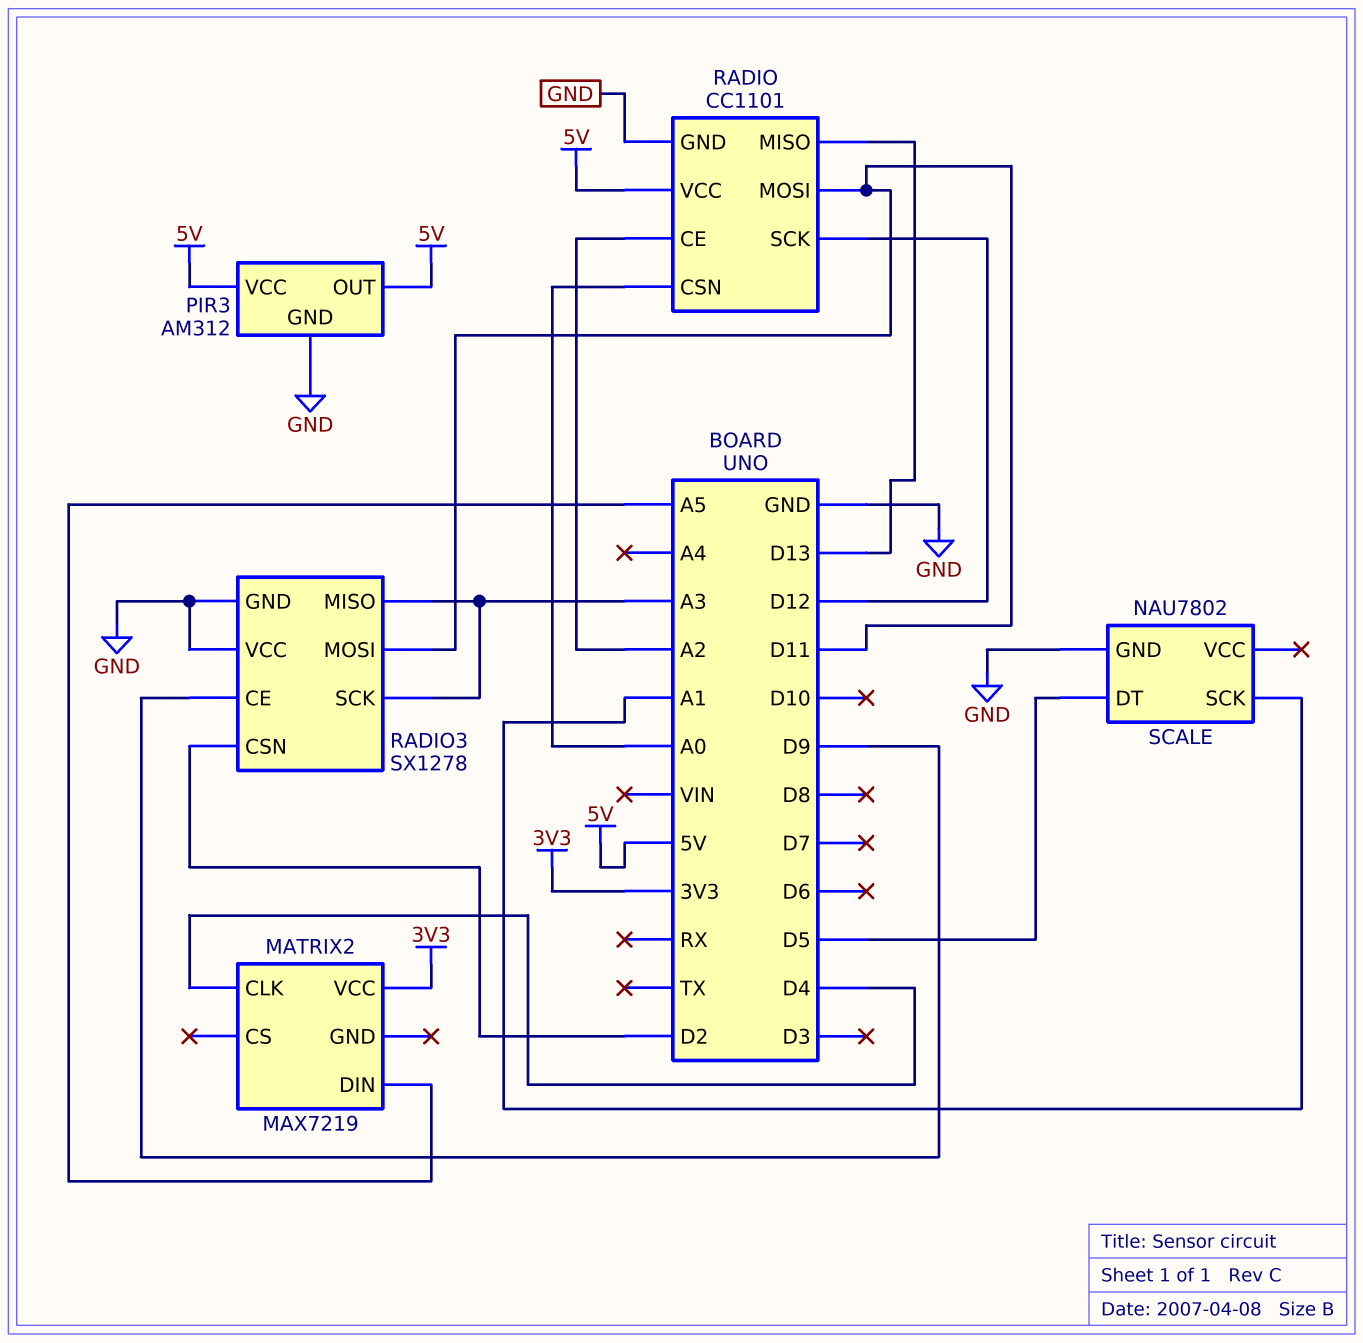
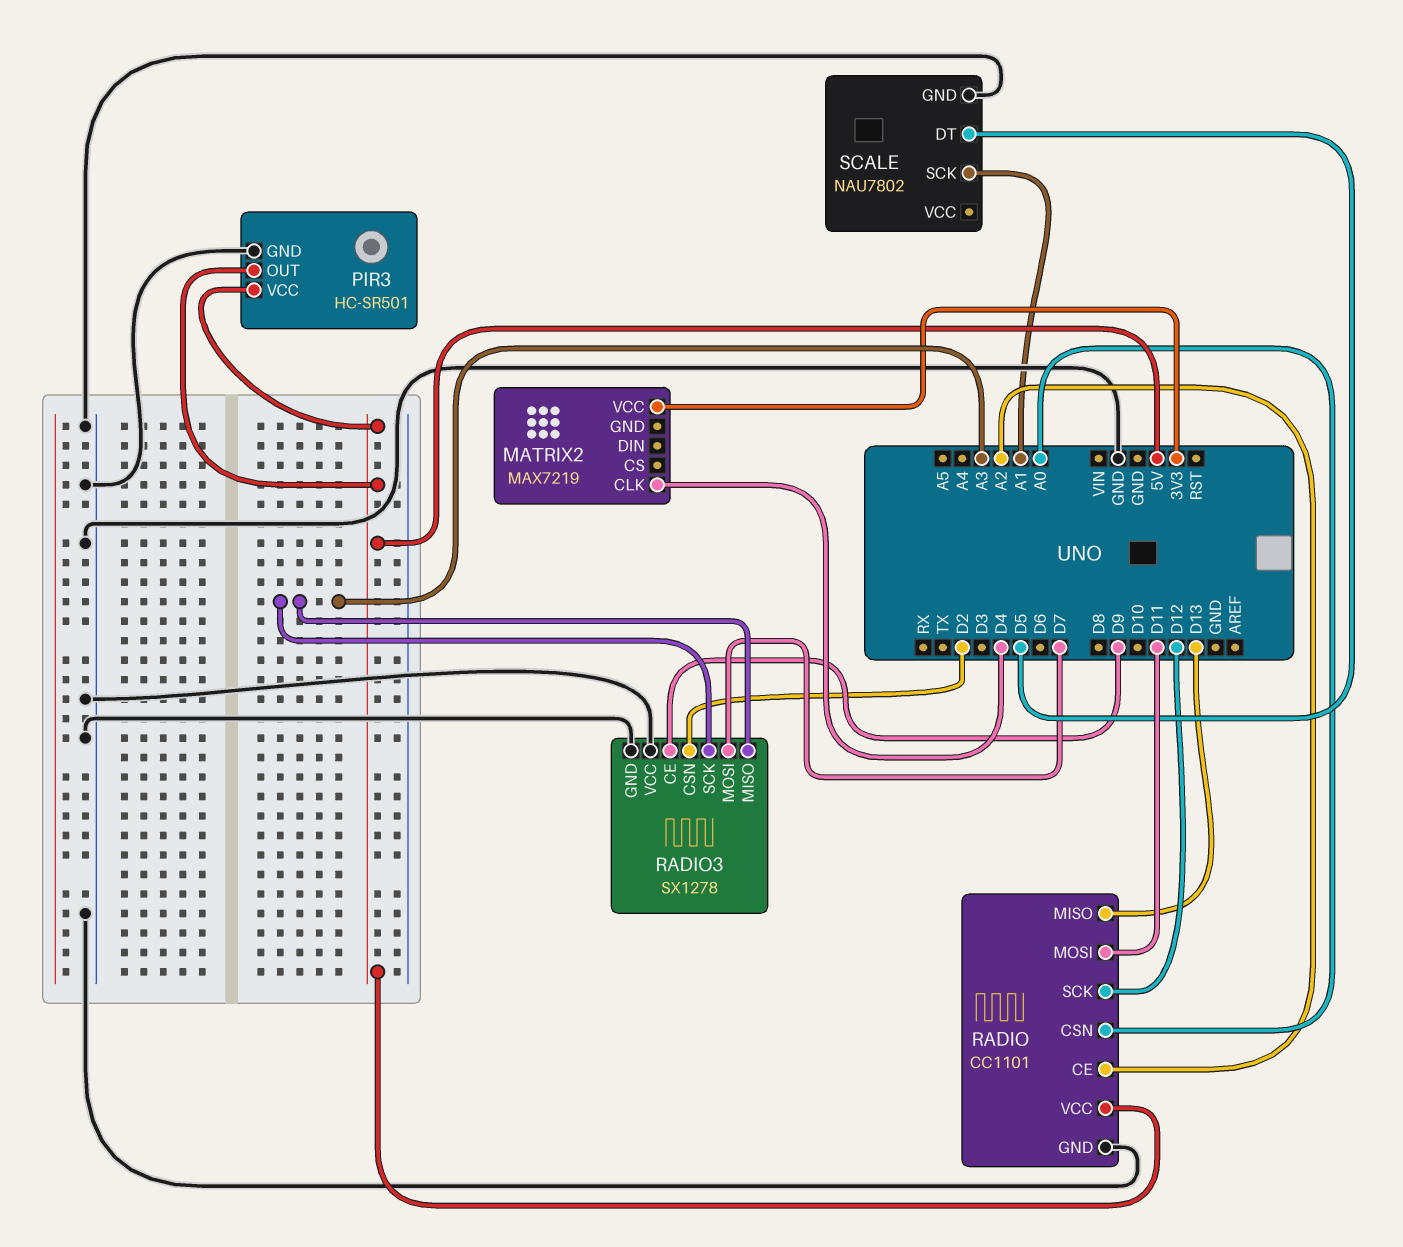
MATRIX2 pin DIN: A5 -> none
PIR3: AM312 -> HC-SR501
RADIO3 pin MOSI: D11 -> D7

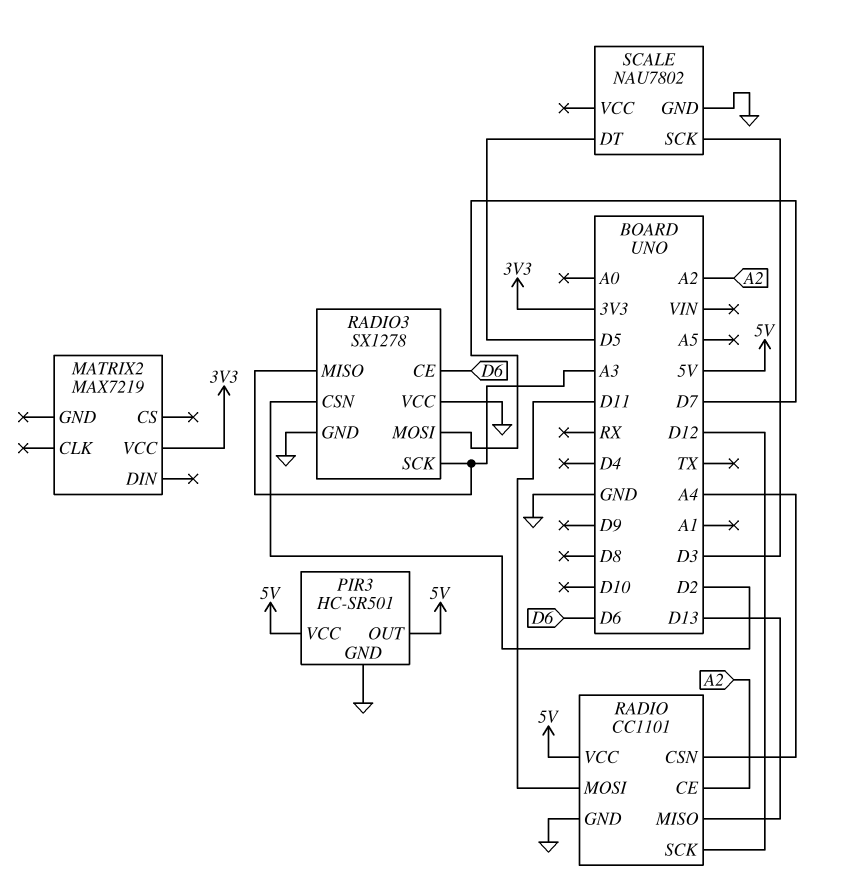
MATRIX2 pin CLK: D4 -> none
RADIO pin CSN: A0 -> A4
RADIO3 pin CE: D9 -> D6
SCALE pin SCK: A1 -> D3

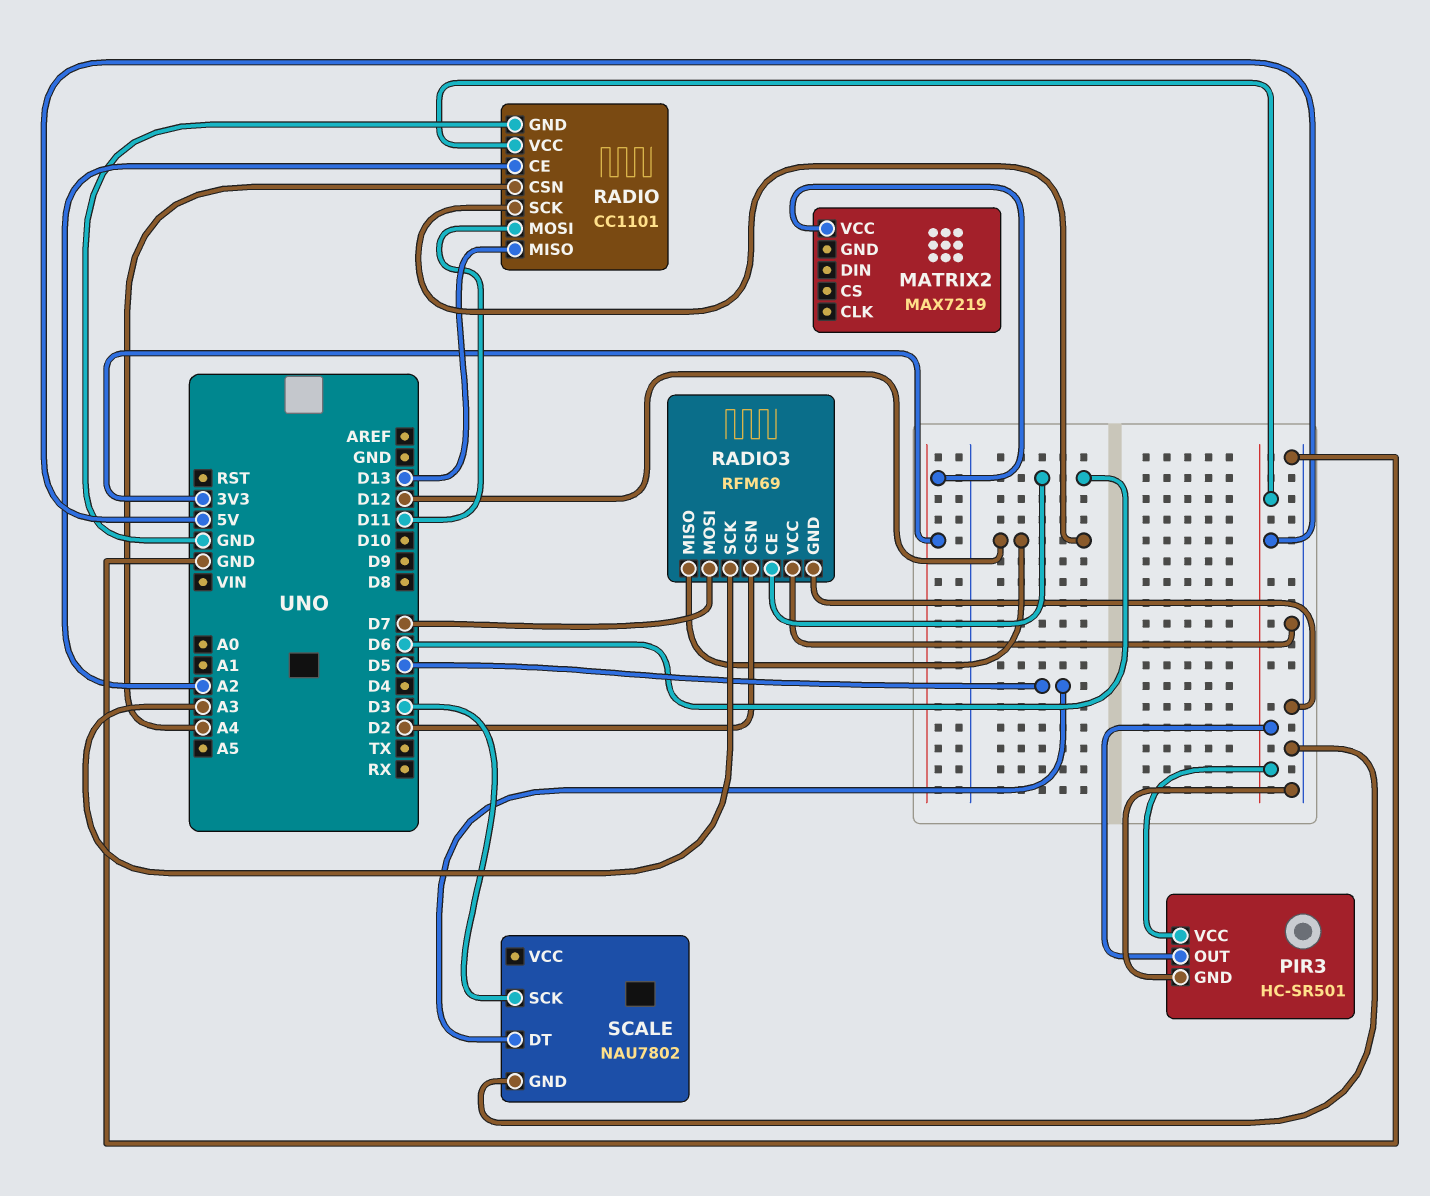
RADIO3: SX1278 -> RFM69
RADIO3 pin MISO: A3 -> D12

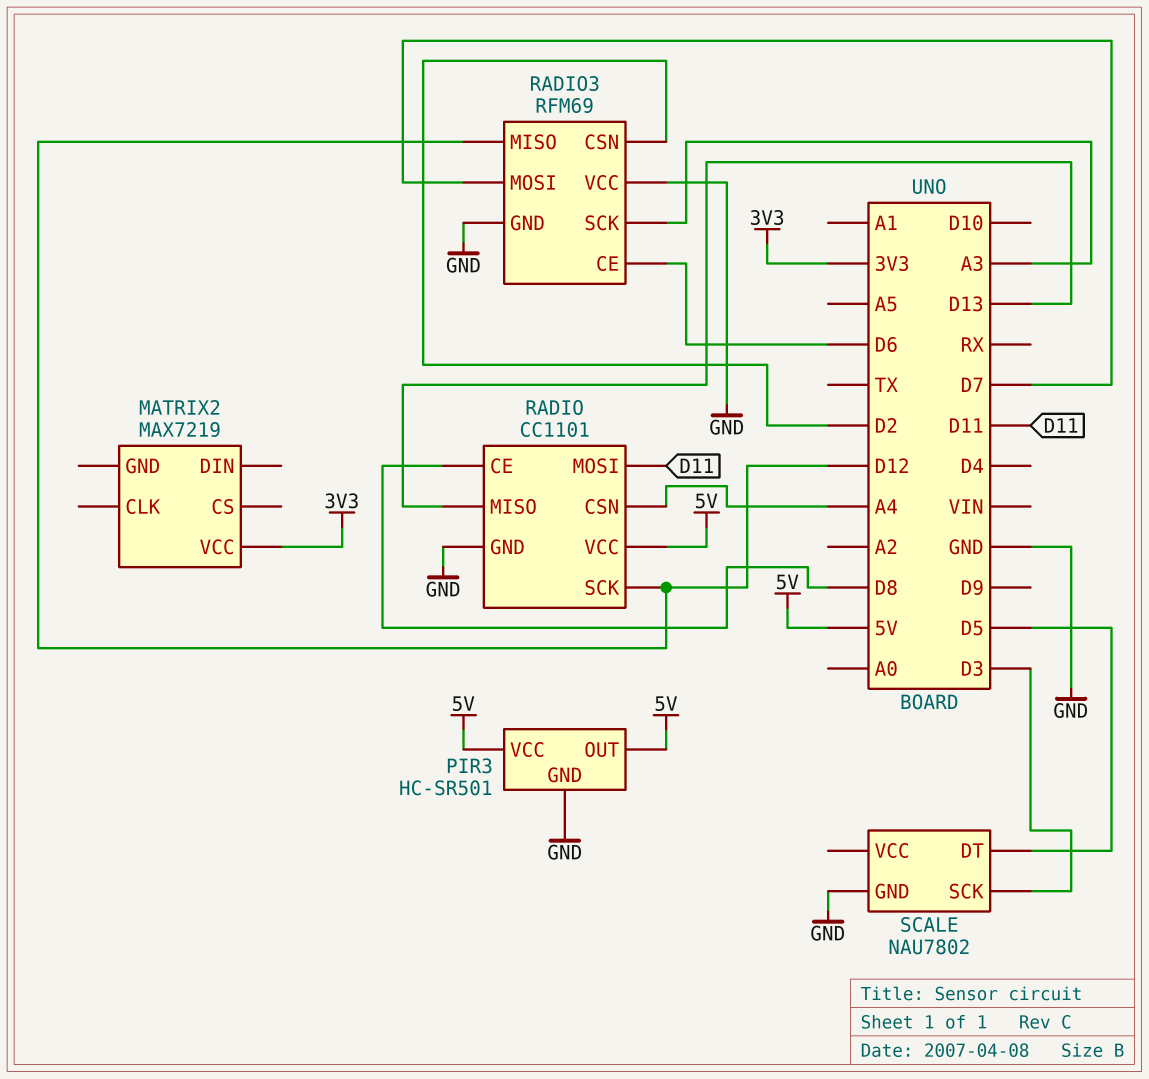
RADIO pin CE: A2 -> D8

